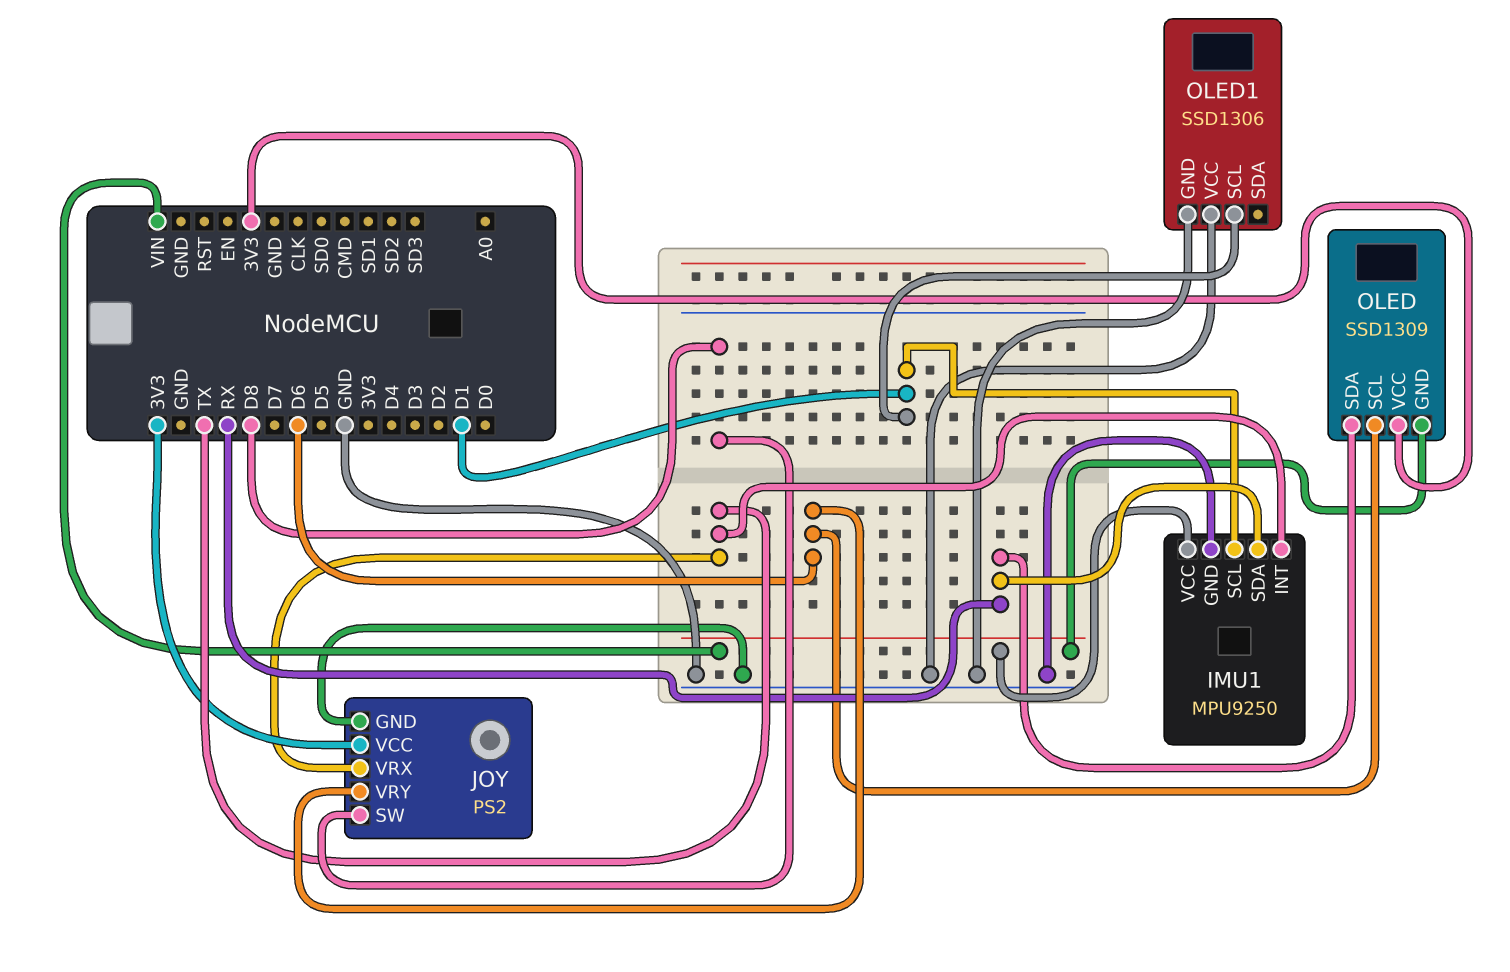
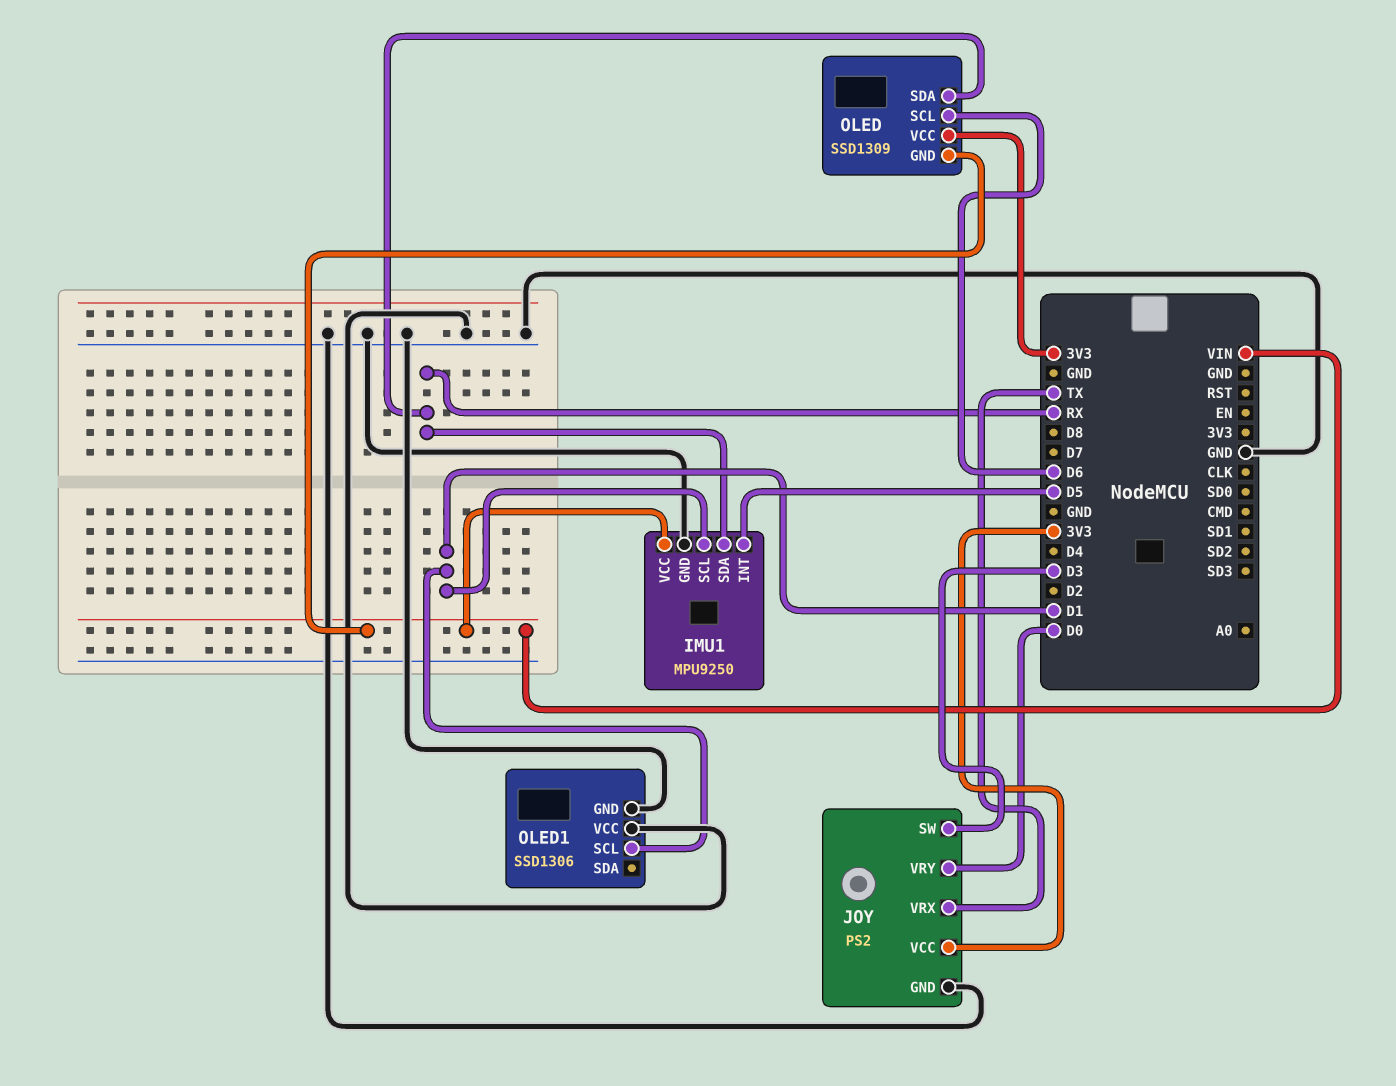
IMU1 pin INT: TX -> D5
JOY pin SW: D8 -> D3
JOY pin VRY: D6 -> D0

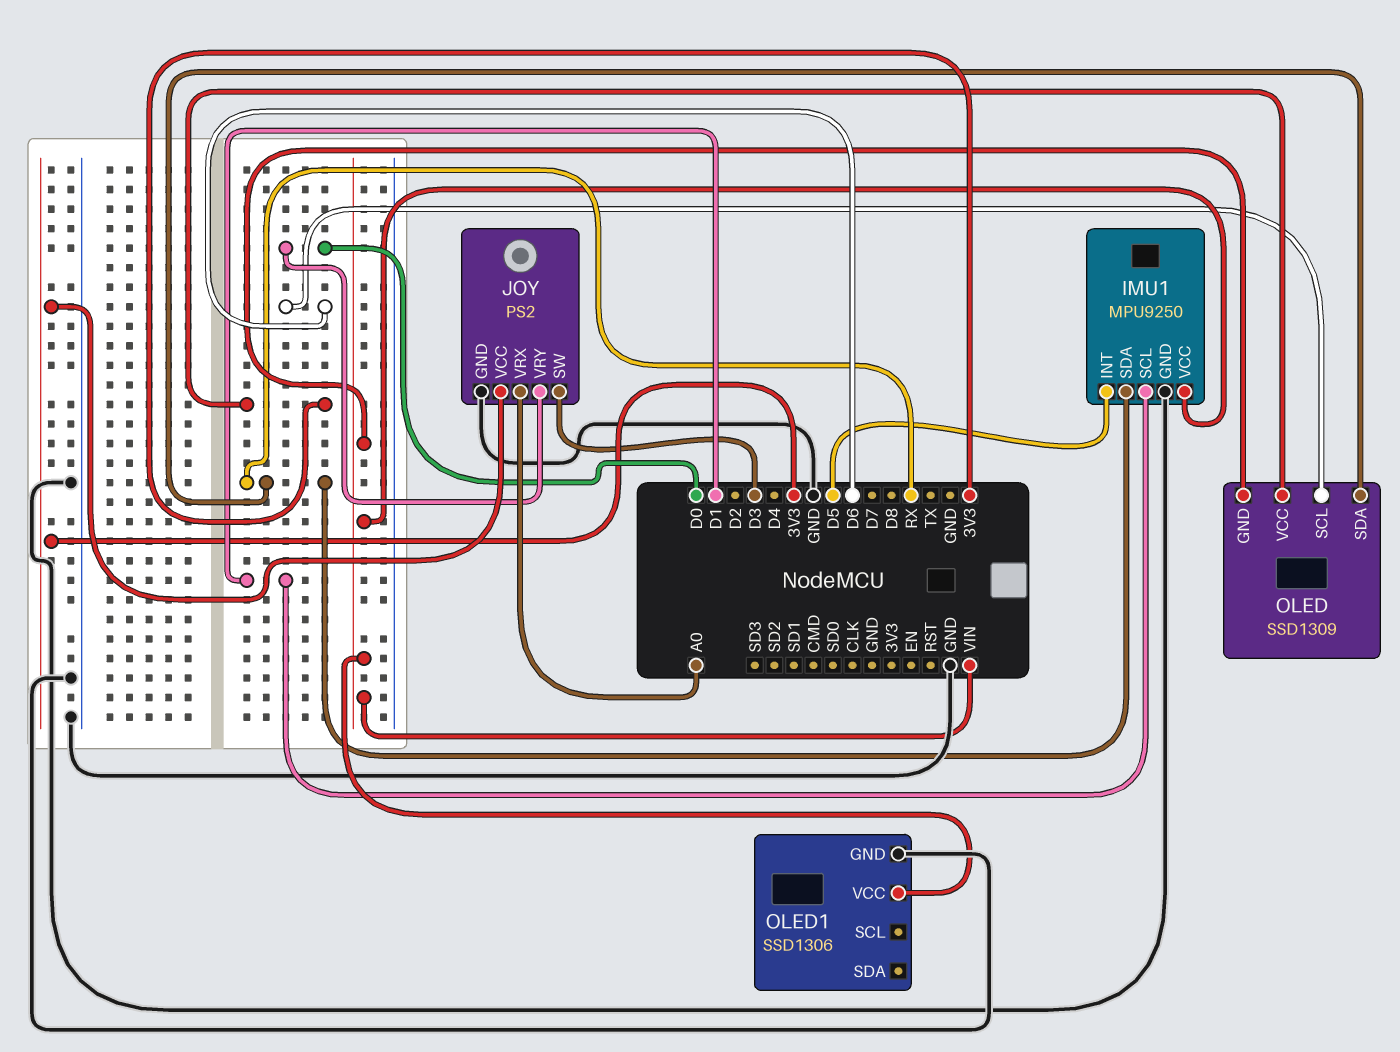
JOY pin VRX: TX -> A0
OLED1 pin SCL: D1 -> none
OLED1 pin VCC: GND -> VIN

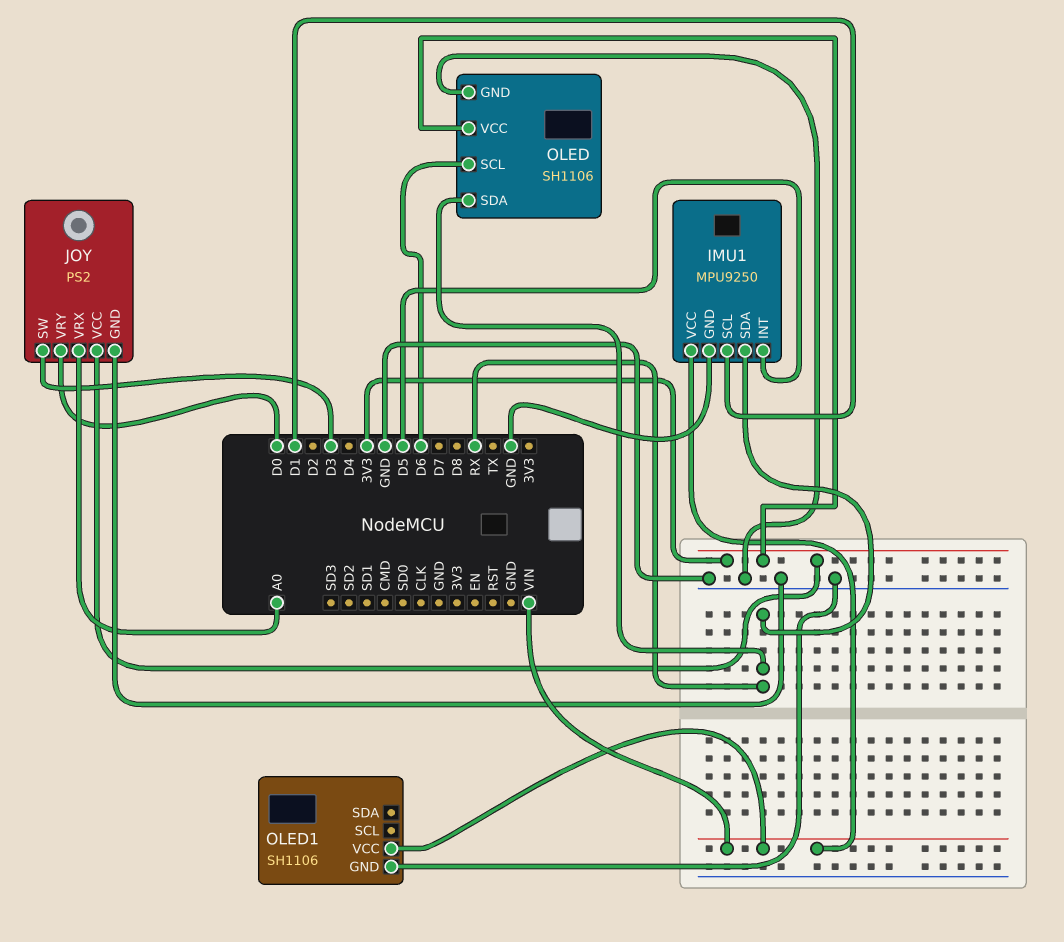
OLED: SSD1309 -> SH1106
OLED pin GND: VIN -> GND
OLED1: SSD1306 -> SH1106

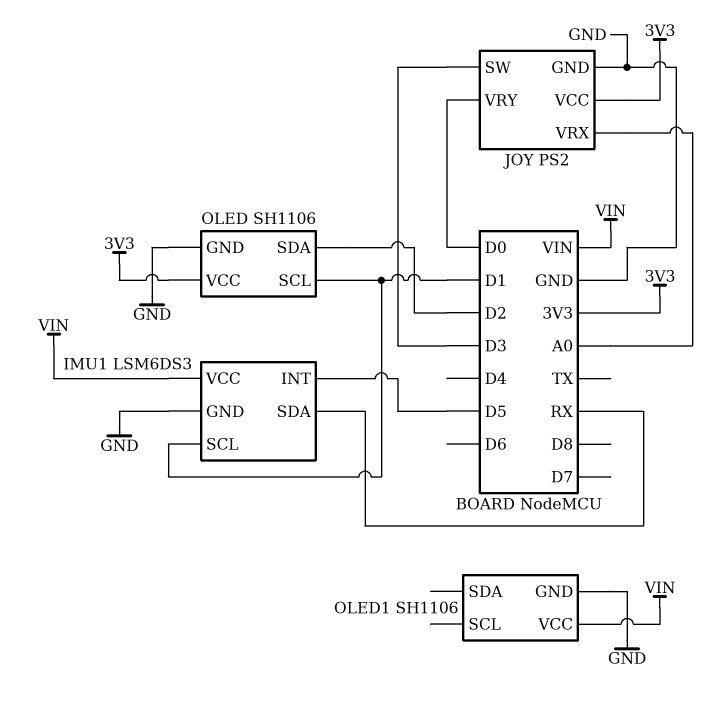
IMU1: MPU9250 -> LSM6DS3
OLED pin SCL: D6 -> D1
OLED pin SDA: RX -> D2

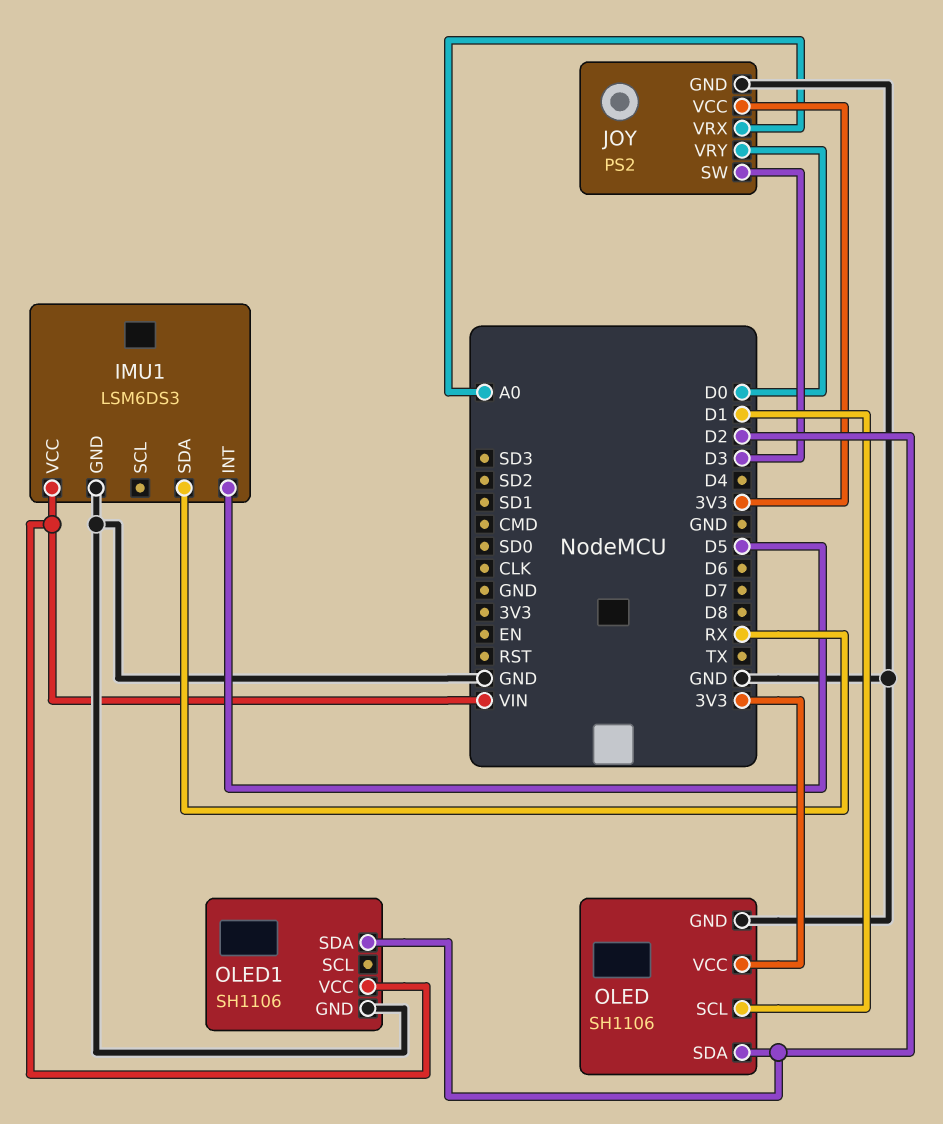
IMU1 pin SCL: D1 -> none
OLED1 pin SDA: none -> D2

